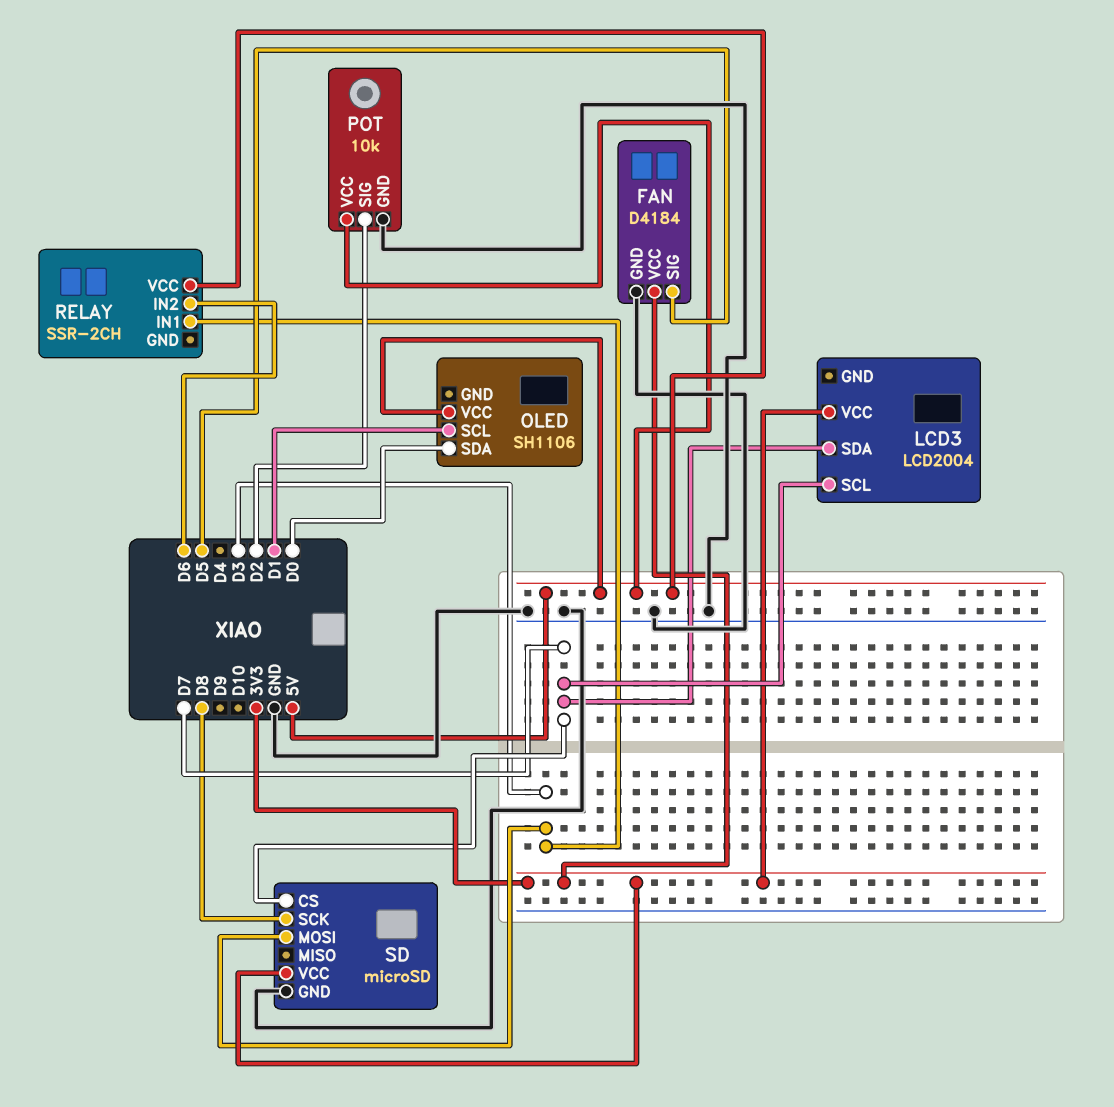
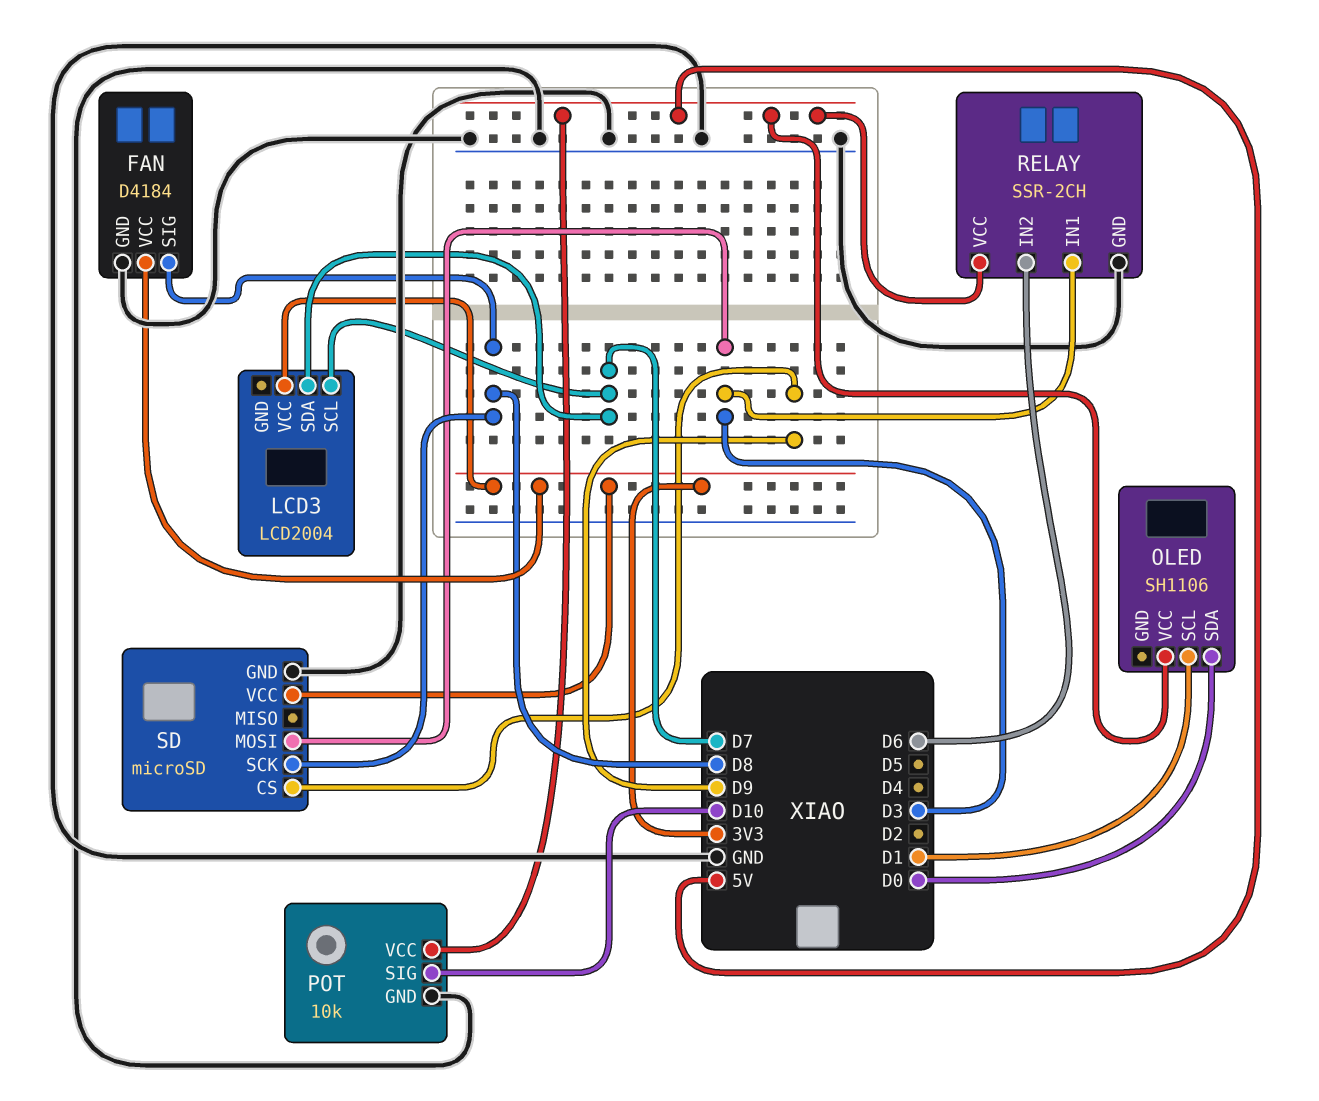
FAN pin SIG: D5 -> D8
POT pin SIG: D2 -> D10
RELAY pin GND: none -> GND
SD pin CS: D7 -> D9

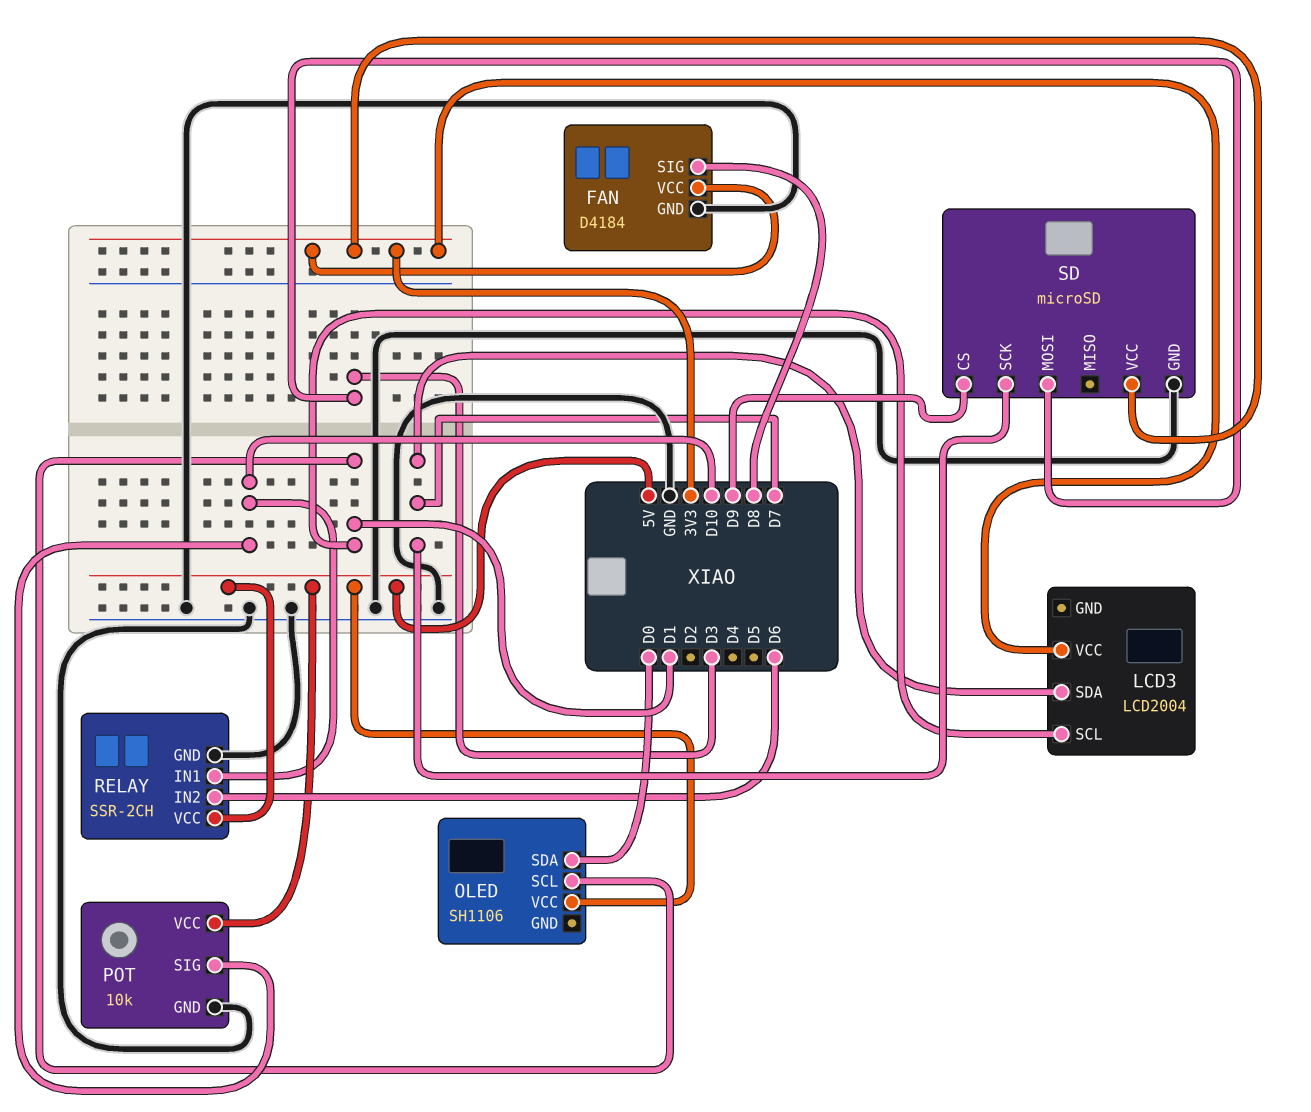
LCD3 pin SCL: D7 -> D1
RELAY pin IN1: D3 -> D10
SD pin SCK: D8 -> D7

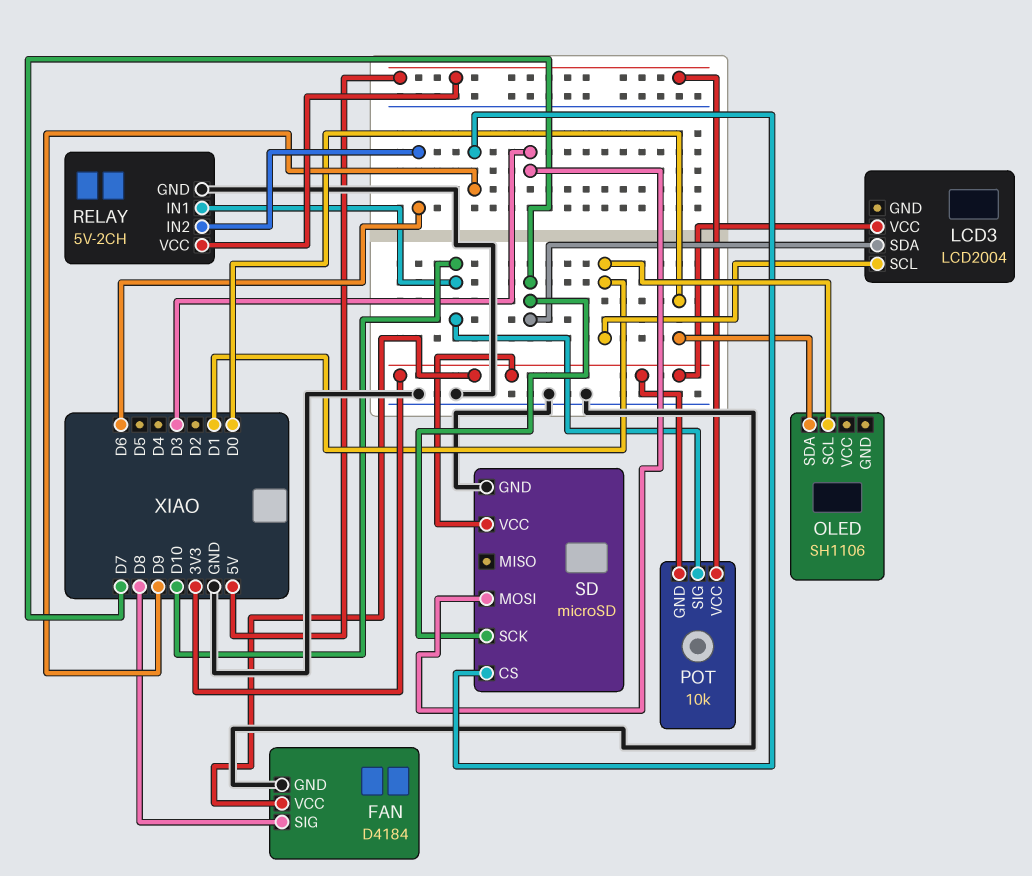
OLED pin VCC: 5V -> none
POT pin GND: GND -> 3V3
RELAY: SSR-2CH -> 5V-2CH

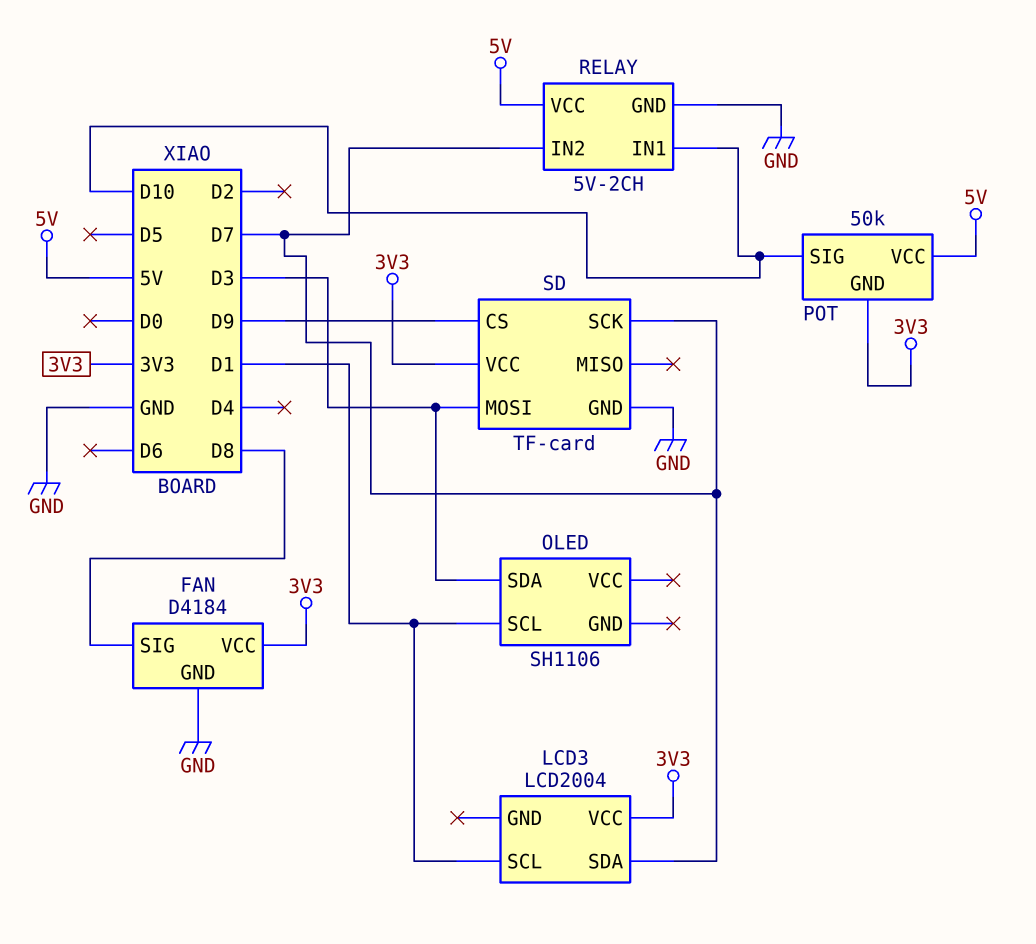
OLED pin SDA: D0 -> D3
POT: 10k -> 50k
RELAY pin IN2: D6 -> D7
SD: microSD -> TF-card

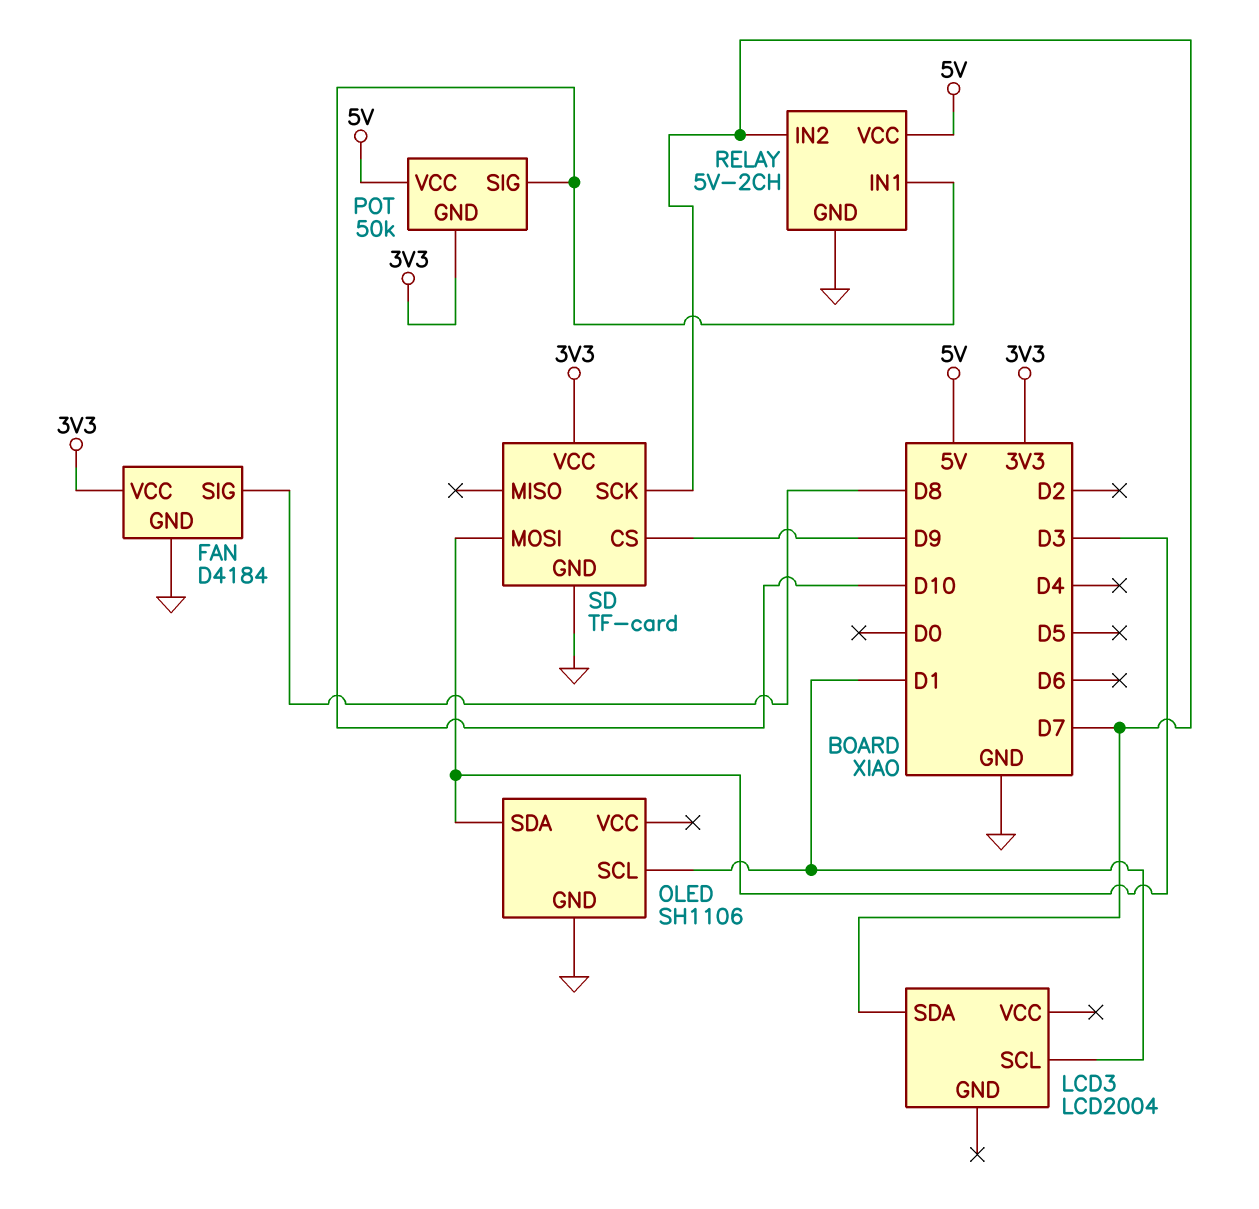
LCD3 pin VCC: 3V3 -> none
OLED pin GND: none -> GND

